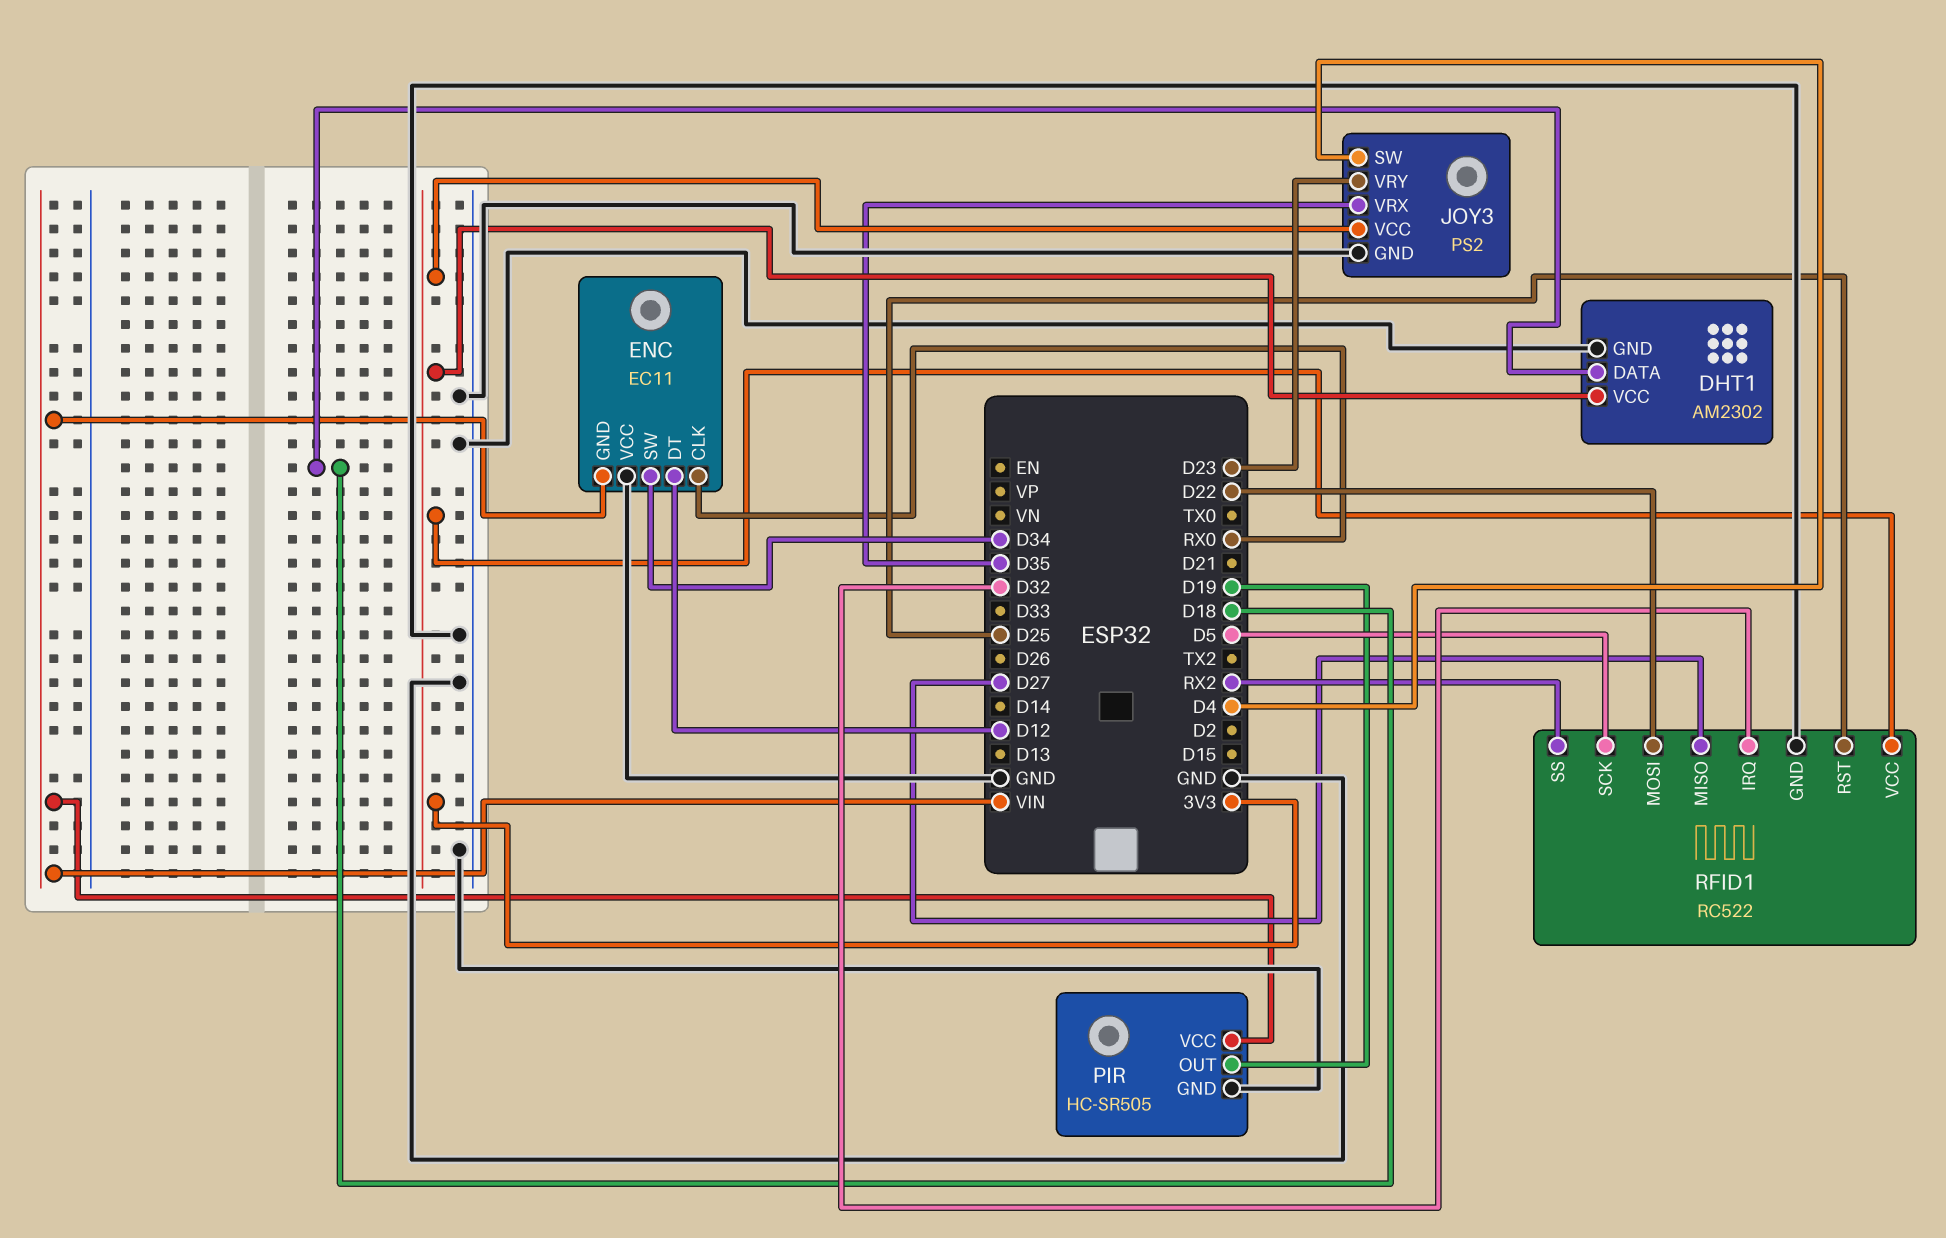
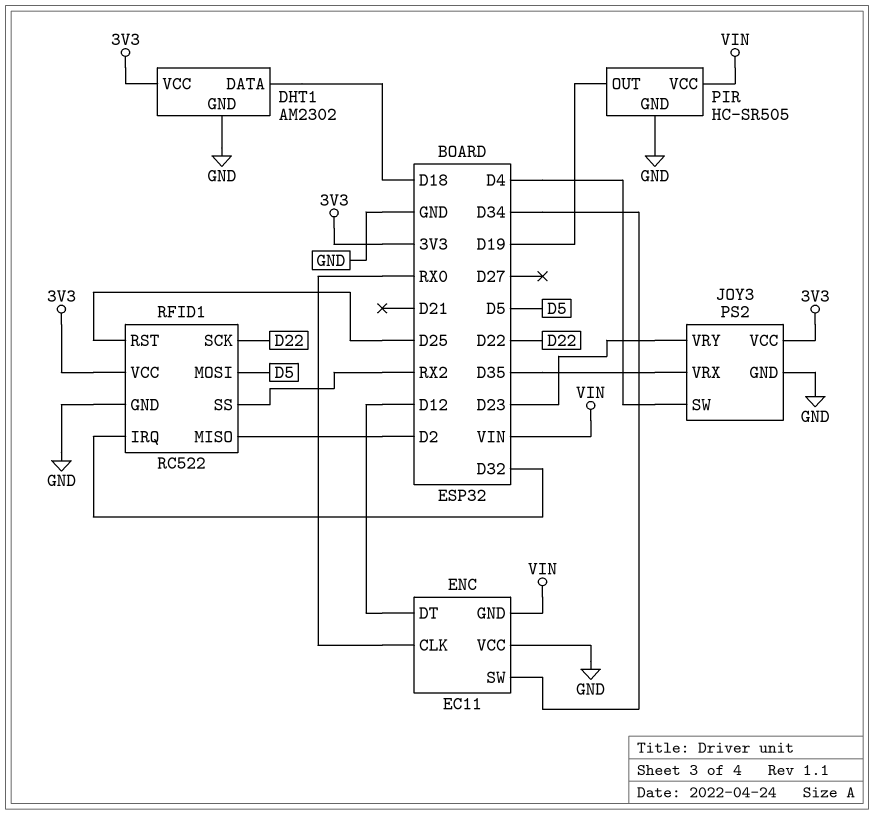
RFID1 pin MISO: D27 -> D2
RFID1 pin MOSI: D22 -> D5
RFID1 pin SCK: D5 -> D22

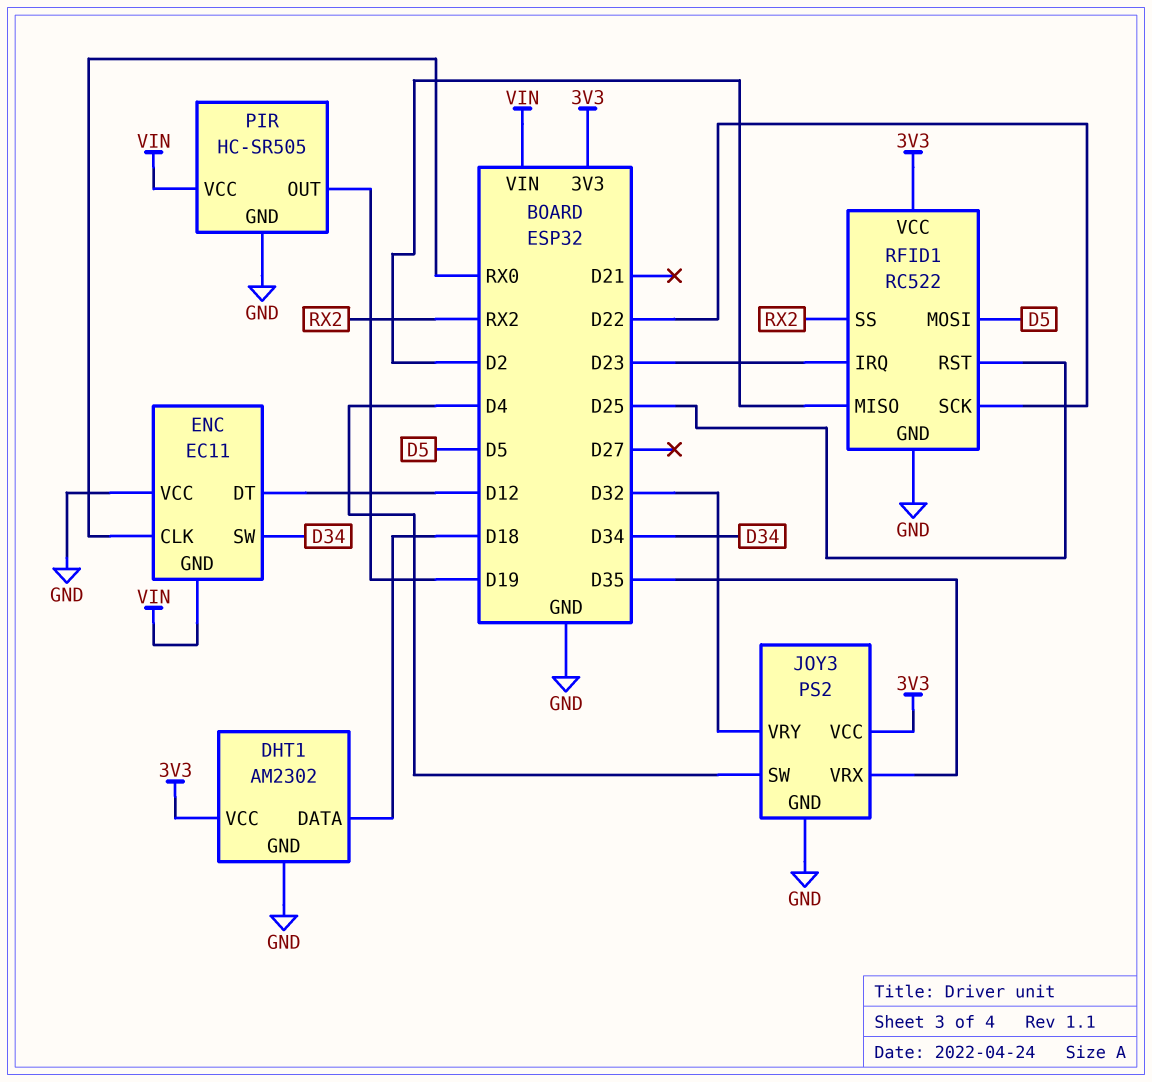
JOY3 pin VRY: D23 -> D32
RFID1 pin IRQ: D32 -> D23

